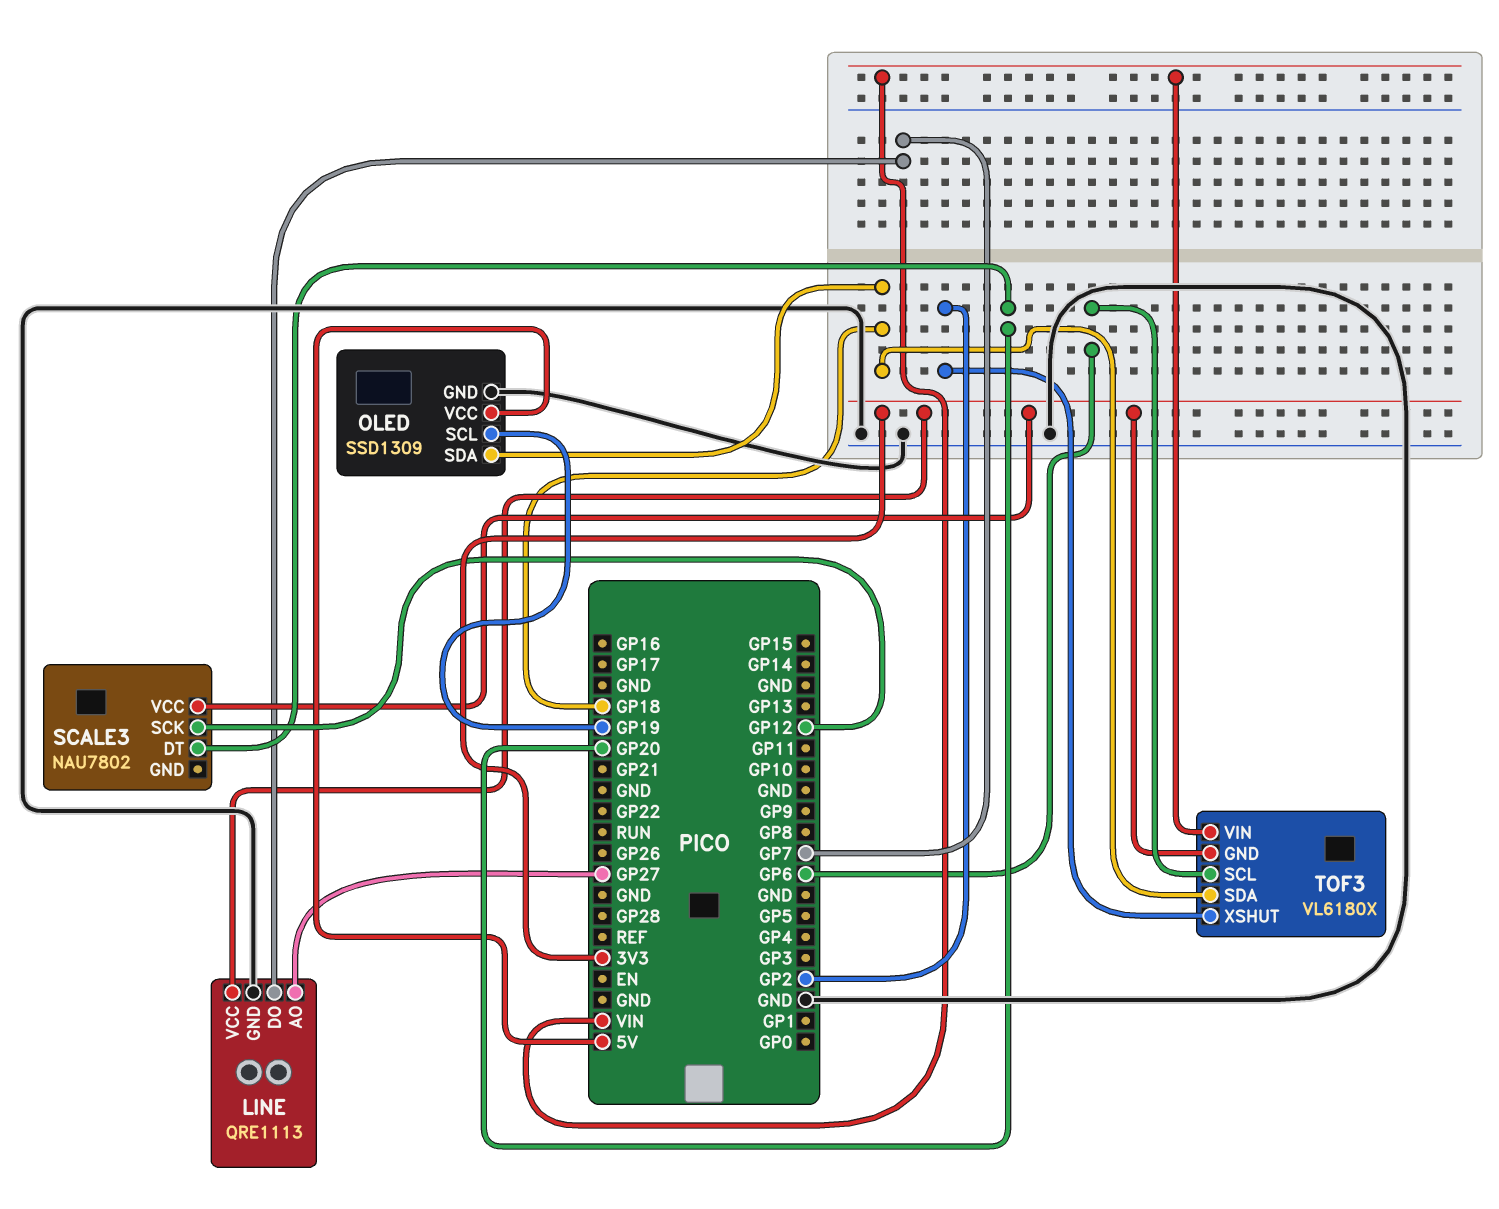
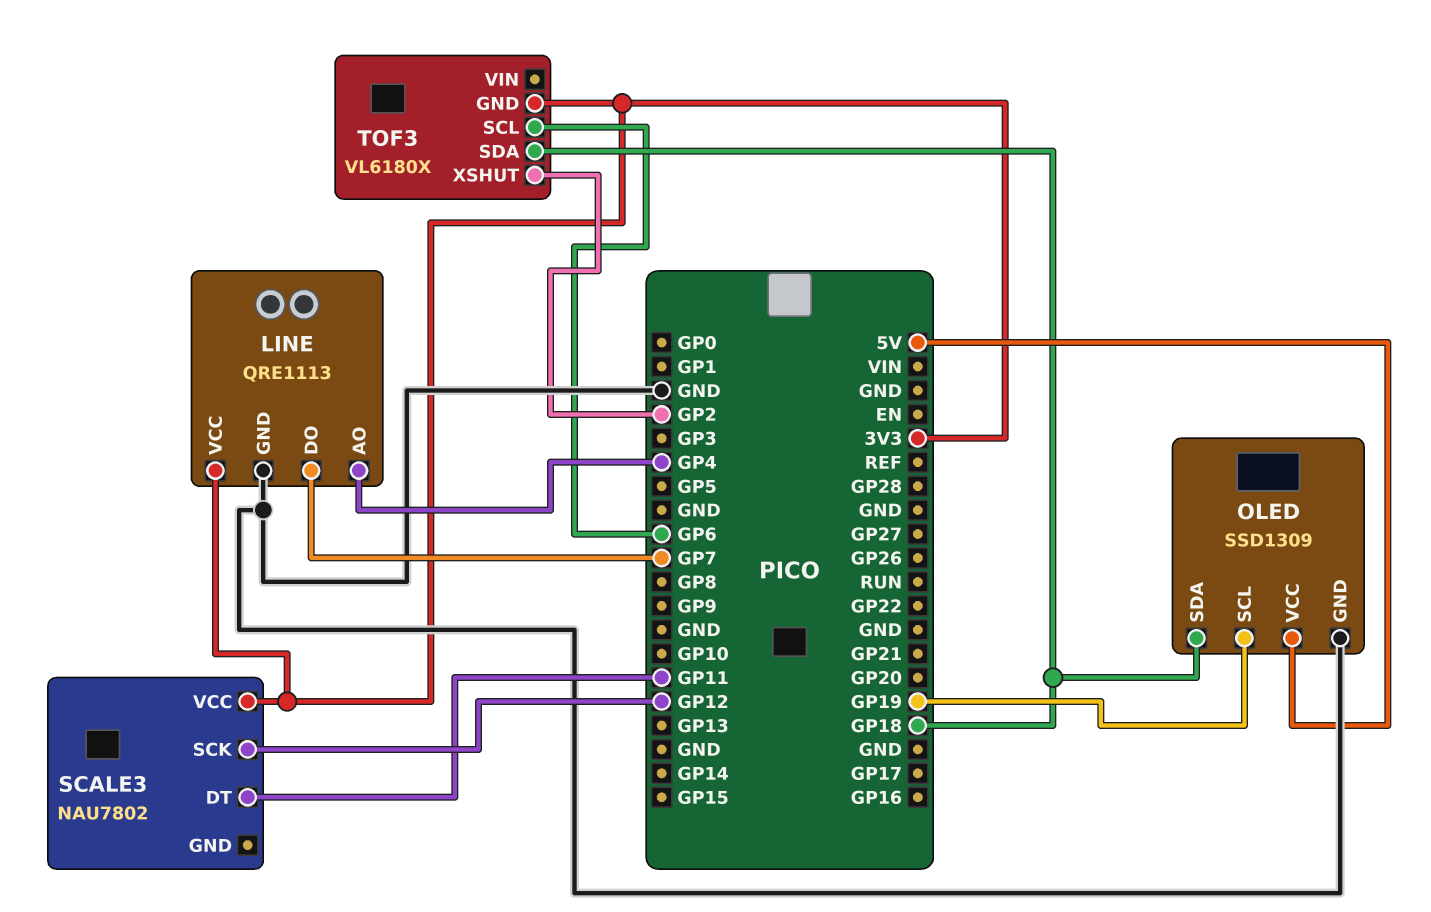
LINE pin AO: GP27 -> GP4
SCALE3 pin DT: GP20 -> GP11
TOF3 pin VIN: VIN -> none

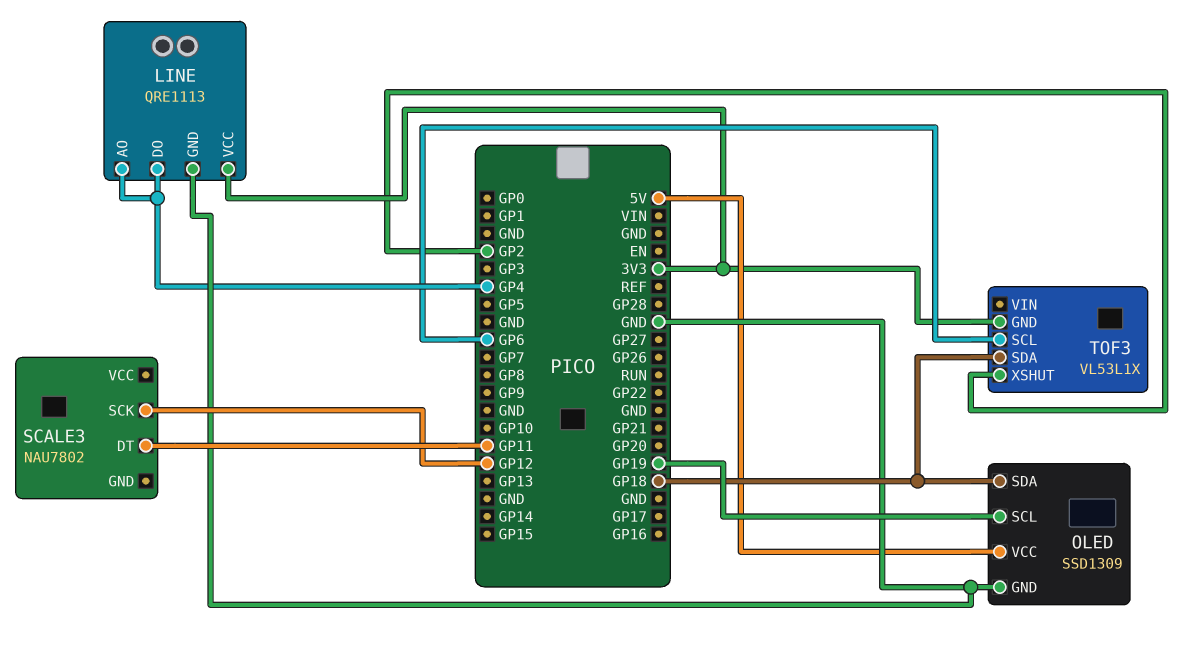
LINE pin DO: GP7 -> GP4
SCALE3 pin VCC: 3V3 -> none
TOF3: VL6180X -> VL53L1X

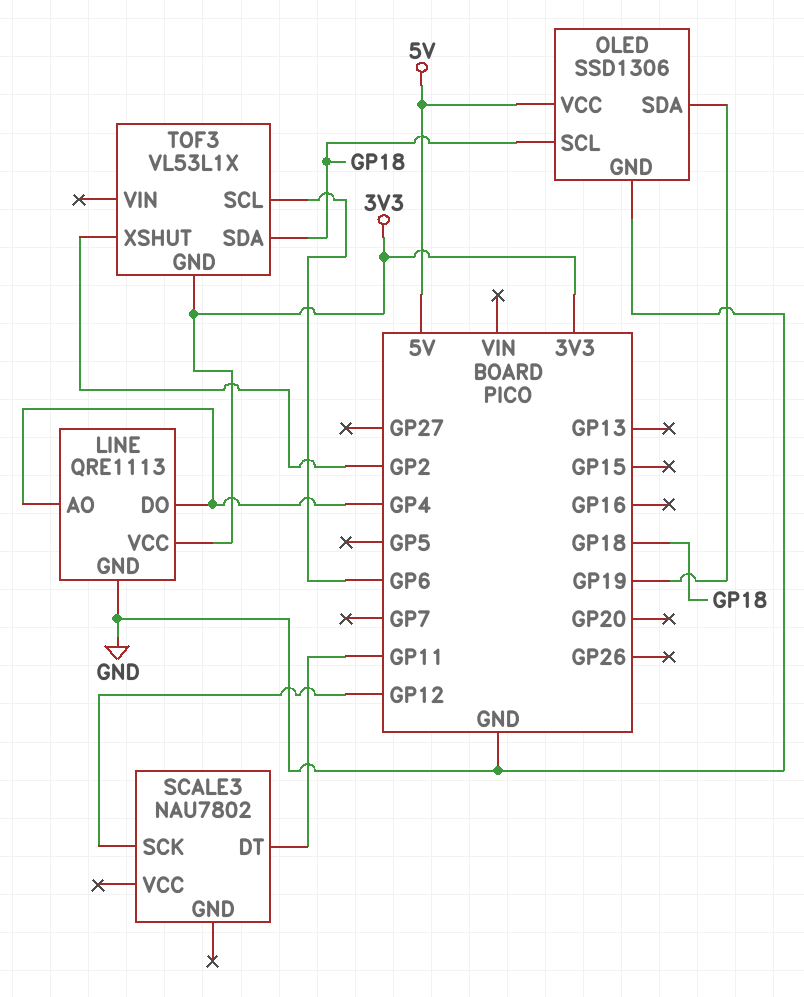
OLED: SSD1309 -> SSD1306
OLED pin SCL: GP19 -> GP18
OLED pin SDA: GP18 -> GP19

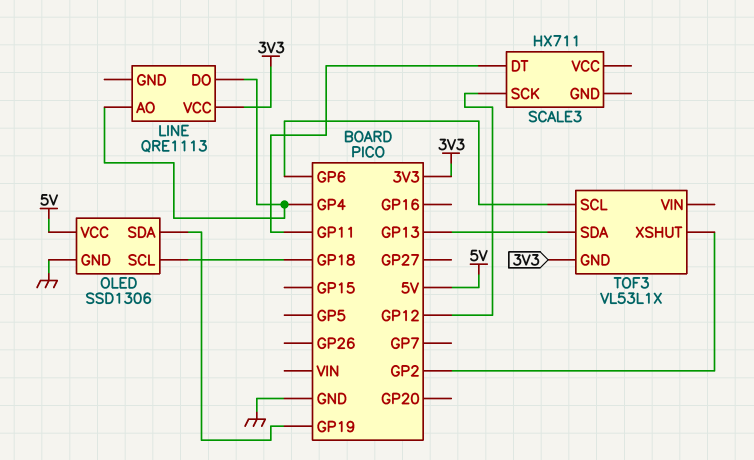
LINE pin GND: GND -> none
SCALE3: NAU7802 -> HX711
TOF3 pin SDA: GP18 -> GP13

